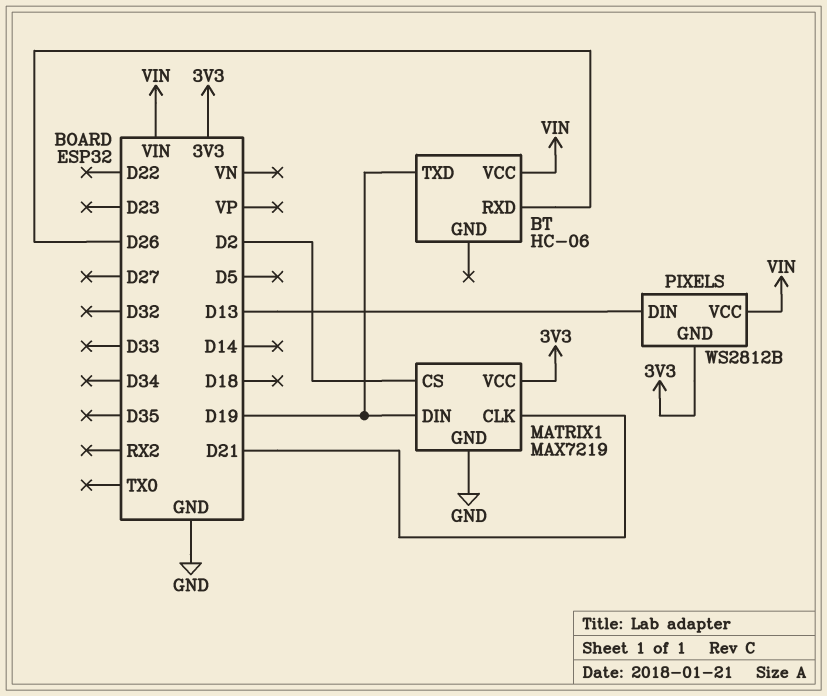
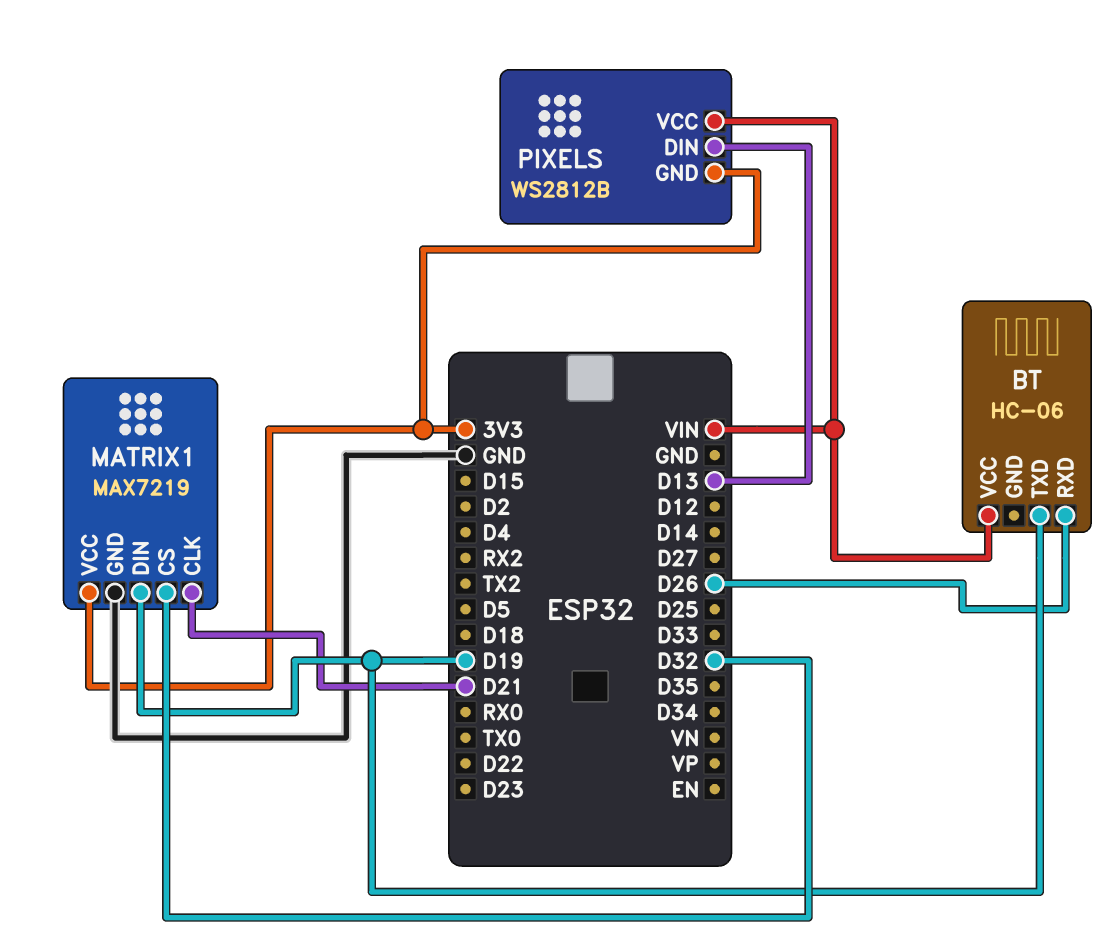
MATRIX1 pin CS: D2 -> D32

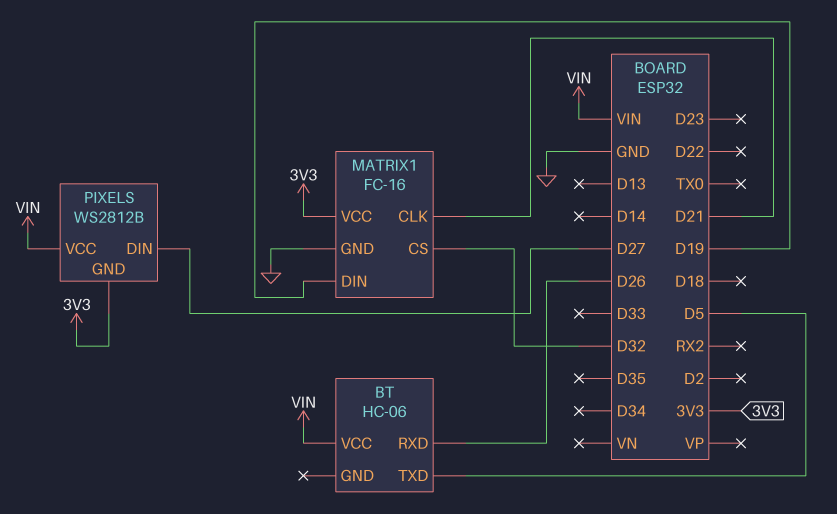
BT pin TXD: D19 -> D5
MATRIX1: MAX7219 -> FC-16
PIXELS pin DIN: D13 -> D27

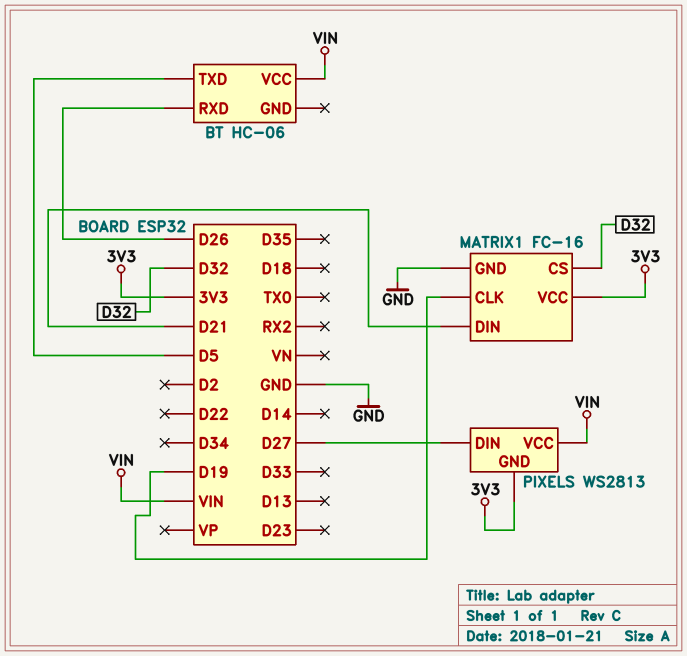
MATRIX1 pin CLK: D21 -> D19
MATRIX1 pin DIN: D19 -> D21
PIXELS: WS2812B -> WS2813

